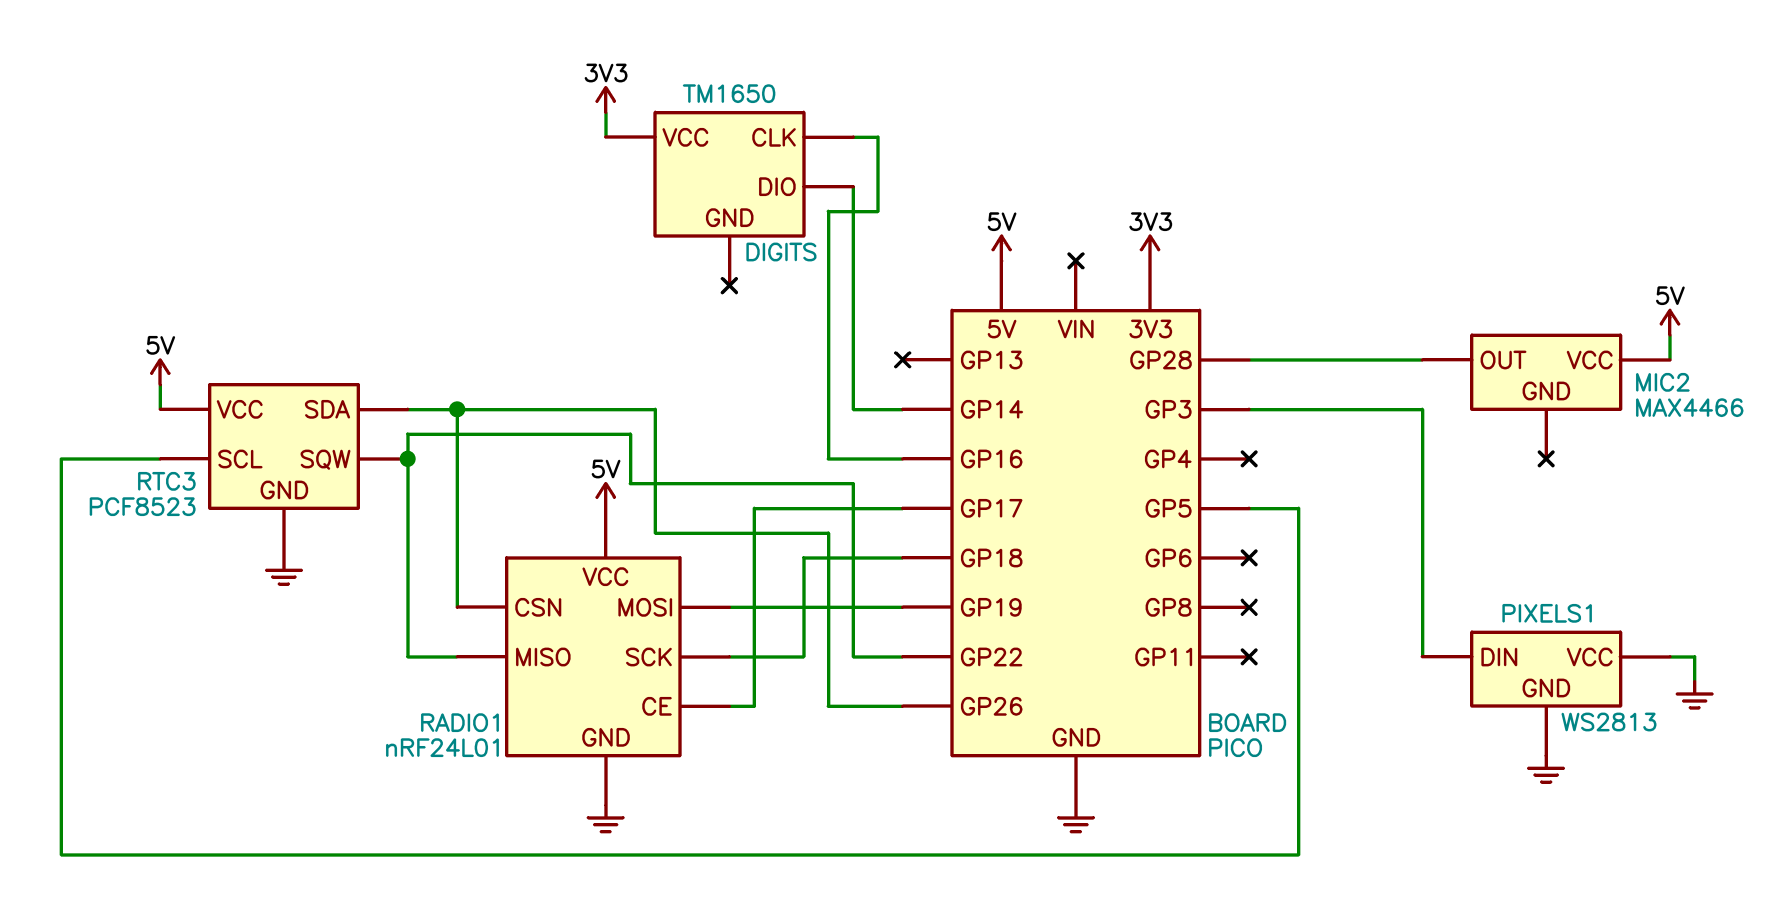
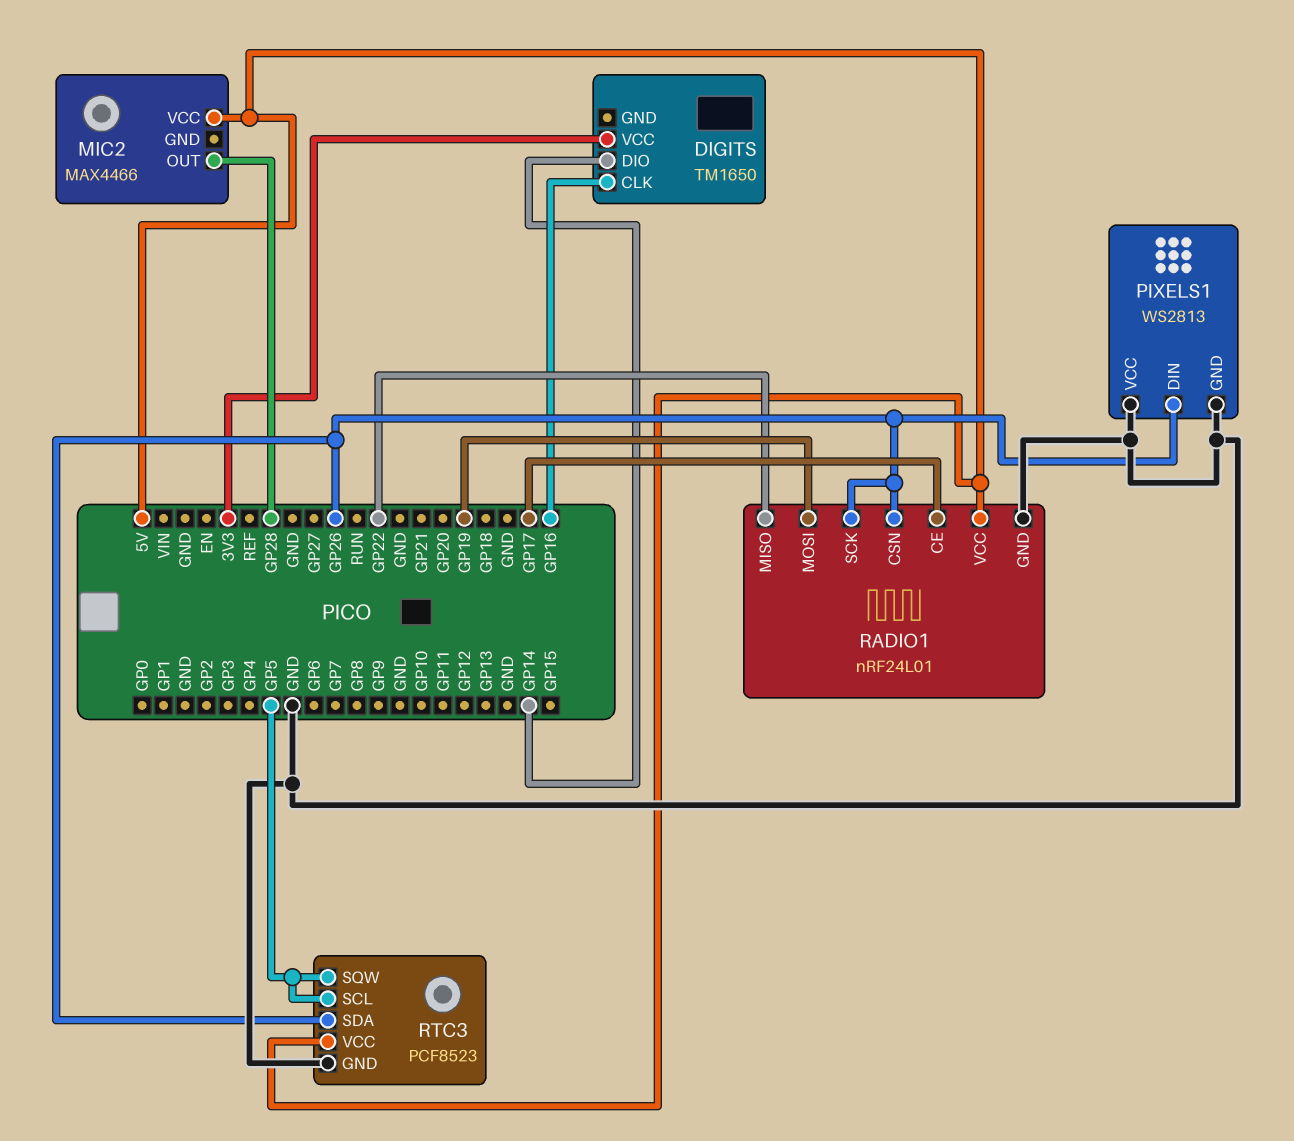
PIXELS1 pin DIN: GP3 -> GP26
RADIO1 pin SCK: GP18 -> GP26
RTC3 pin SQW: GP22 -> GP5

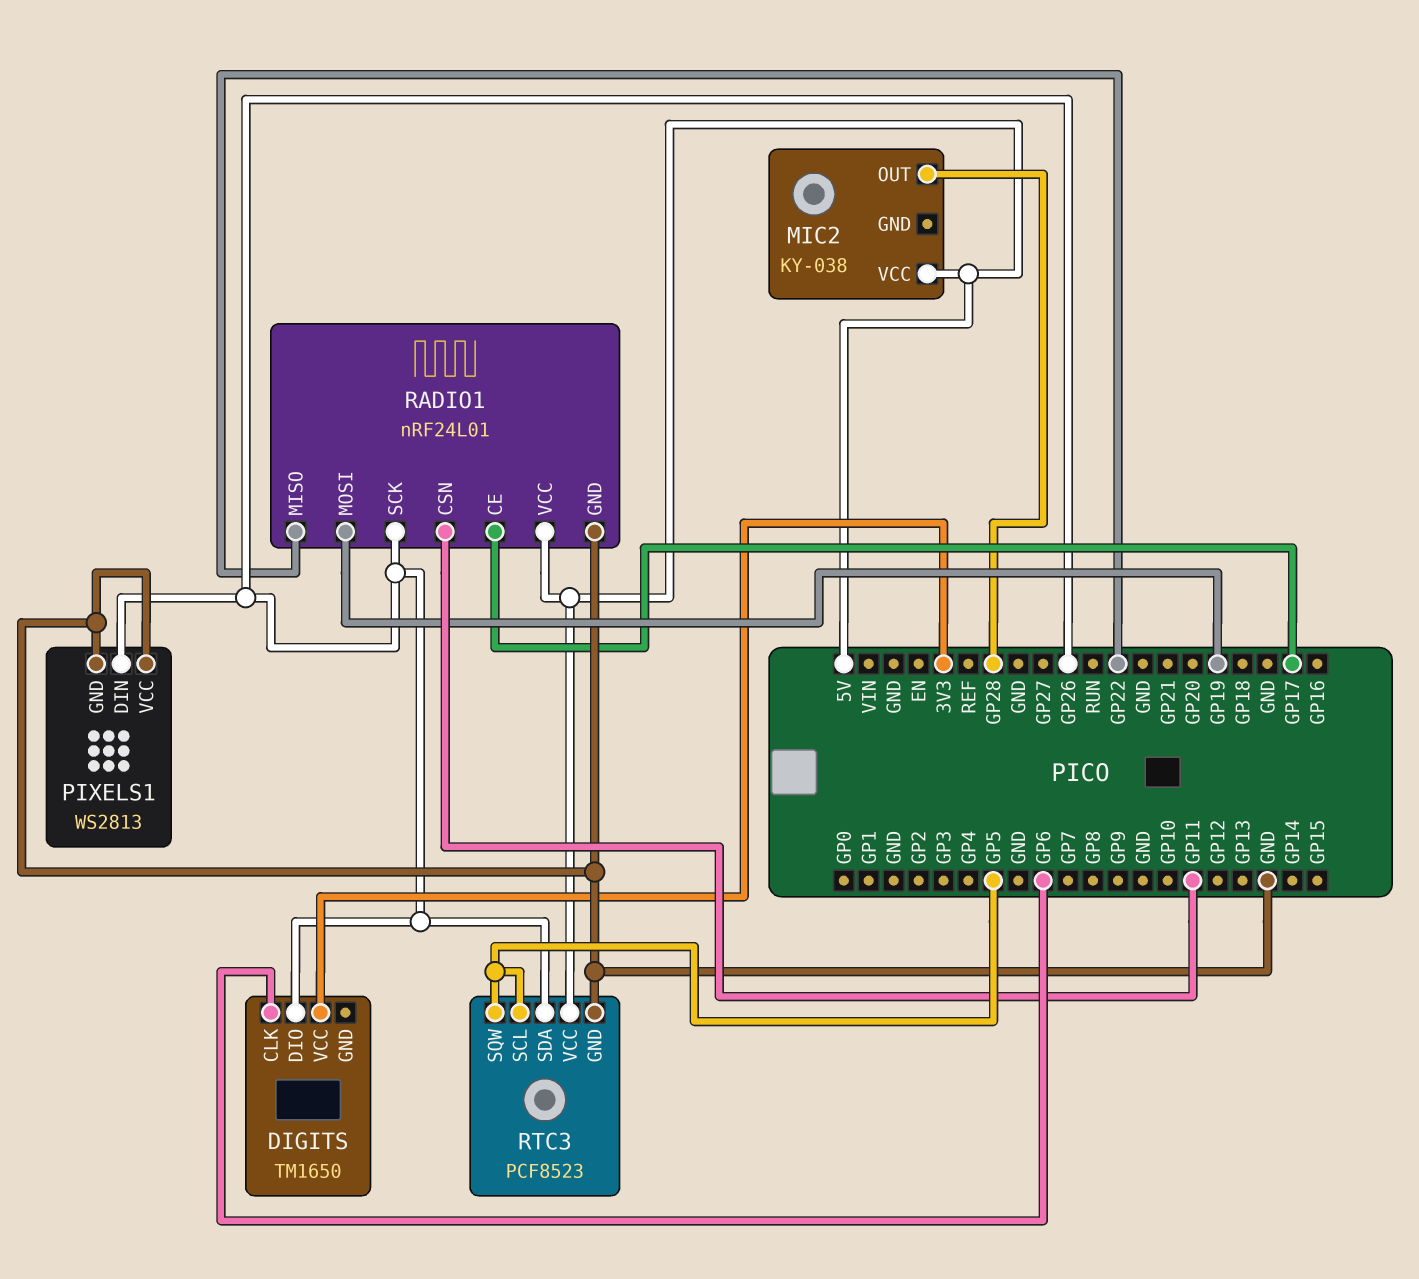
DIGITS pin CLK: GP16 -> GP6
DIGITS pin DIO: GP14 -> GP26
MIC2: MAX4466 -> KY-038
RADIO1 pin CSN: GP26 -> GP11

